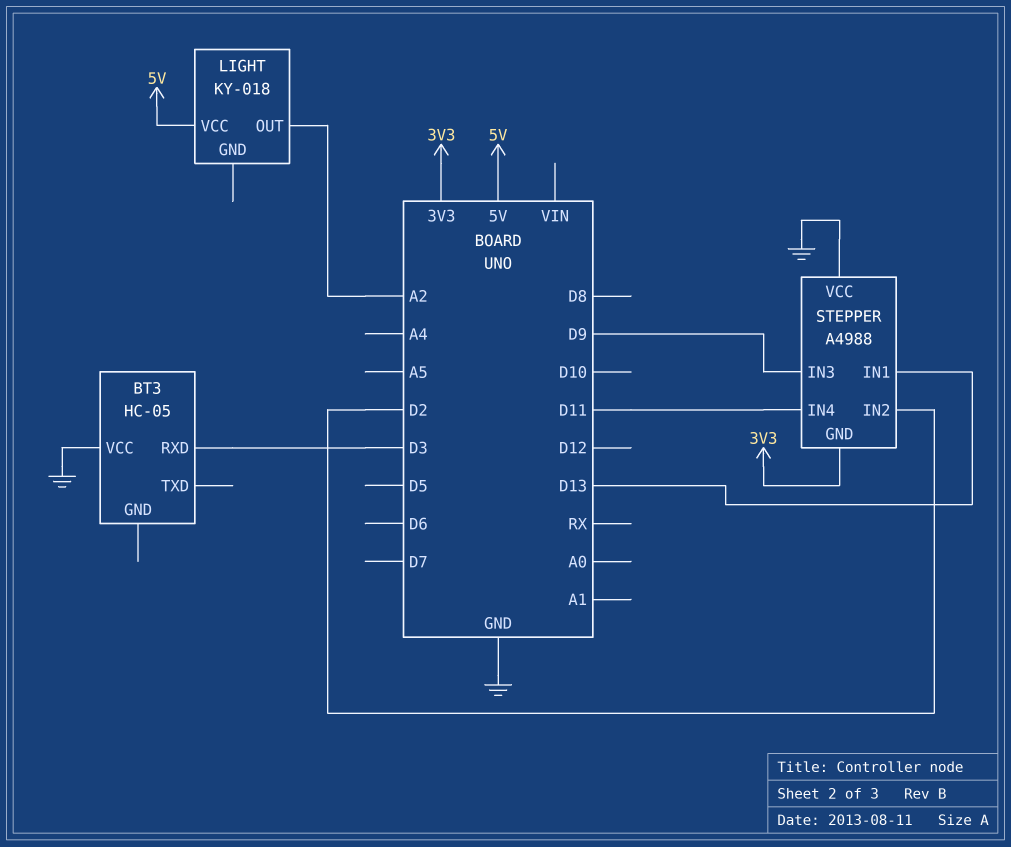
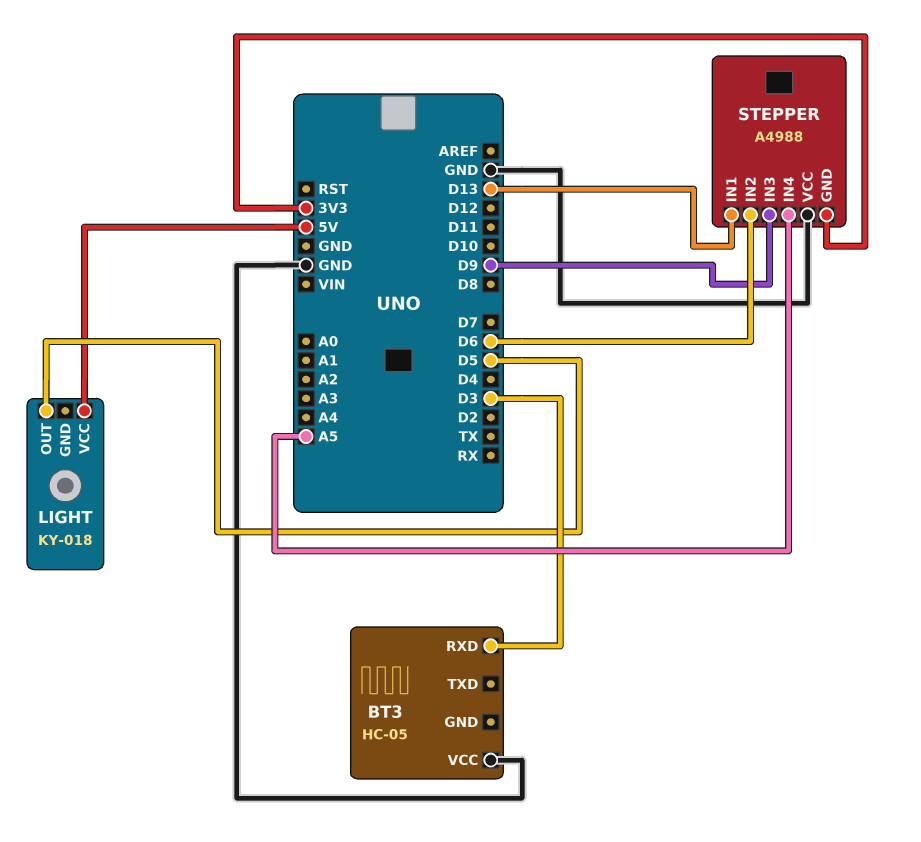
LIGHT pin OUT: A2 -> D5
STEPPER pin IN2: D2 -> D6
STEPPER pin IN4: D11 -> A5

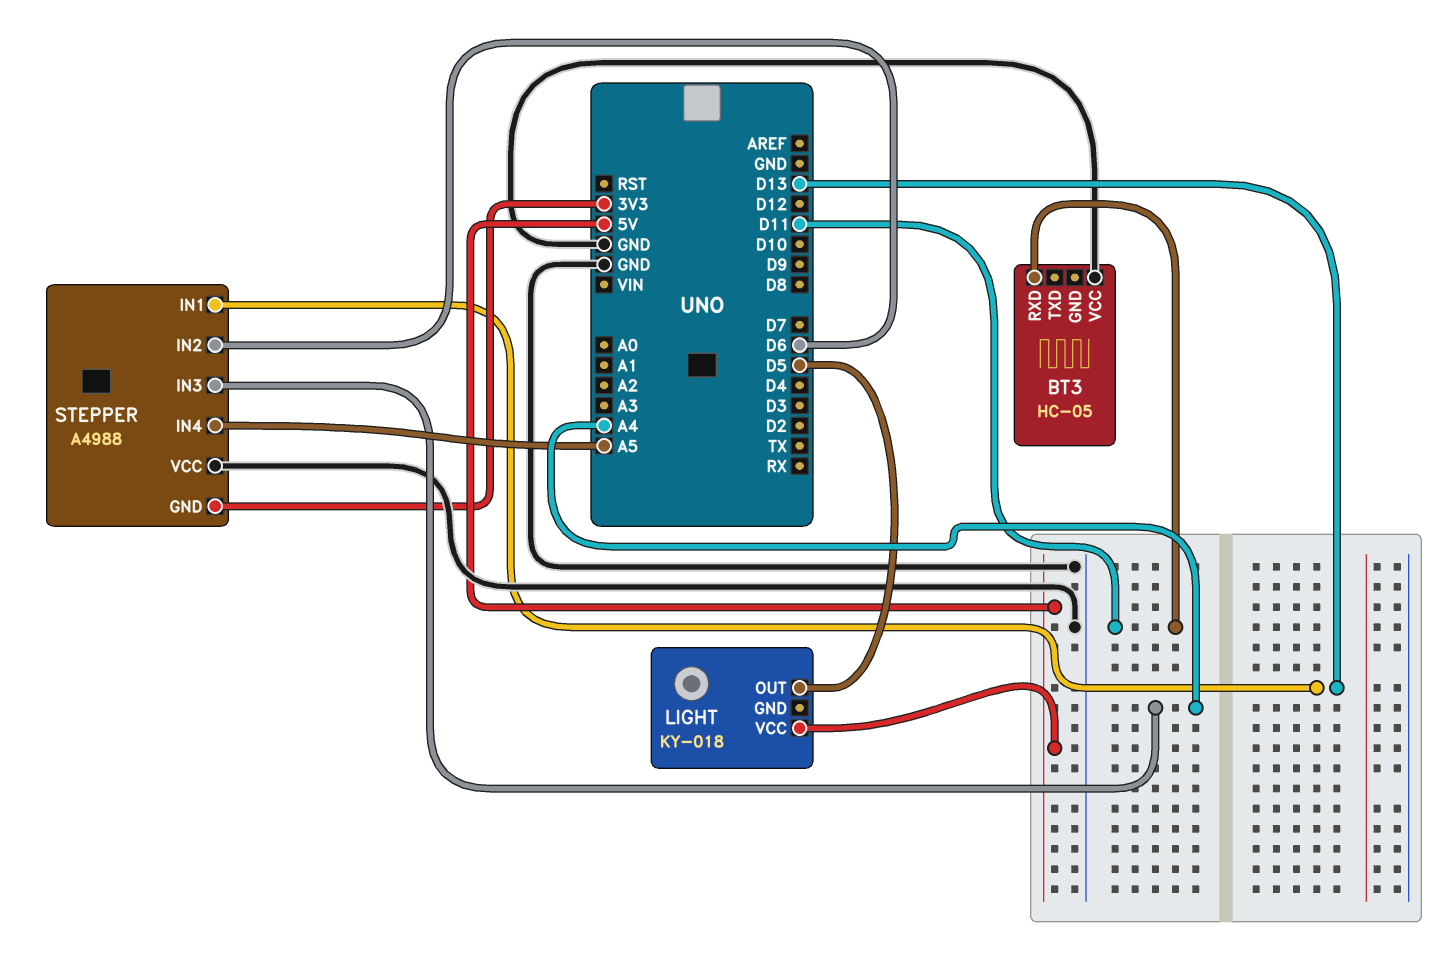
BT3 pin RXD: D3 -> D11
STEPPER pin IN3: D9 -> A4

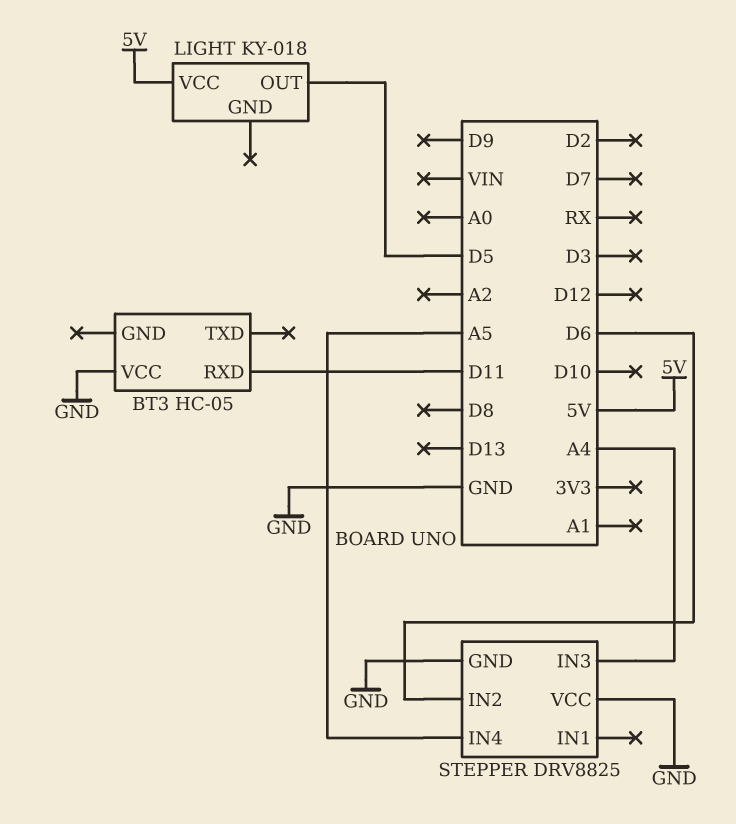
STEPPER: A4988 -> DRV8825
STEPPER pin GND: 3V3 -> GND
STEPPER pin IN1: D13 -> none

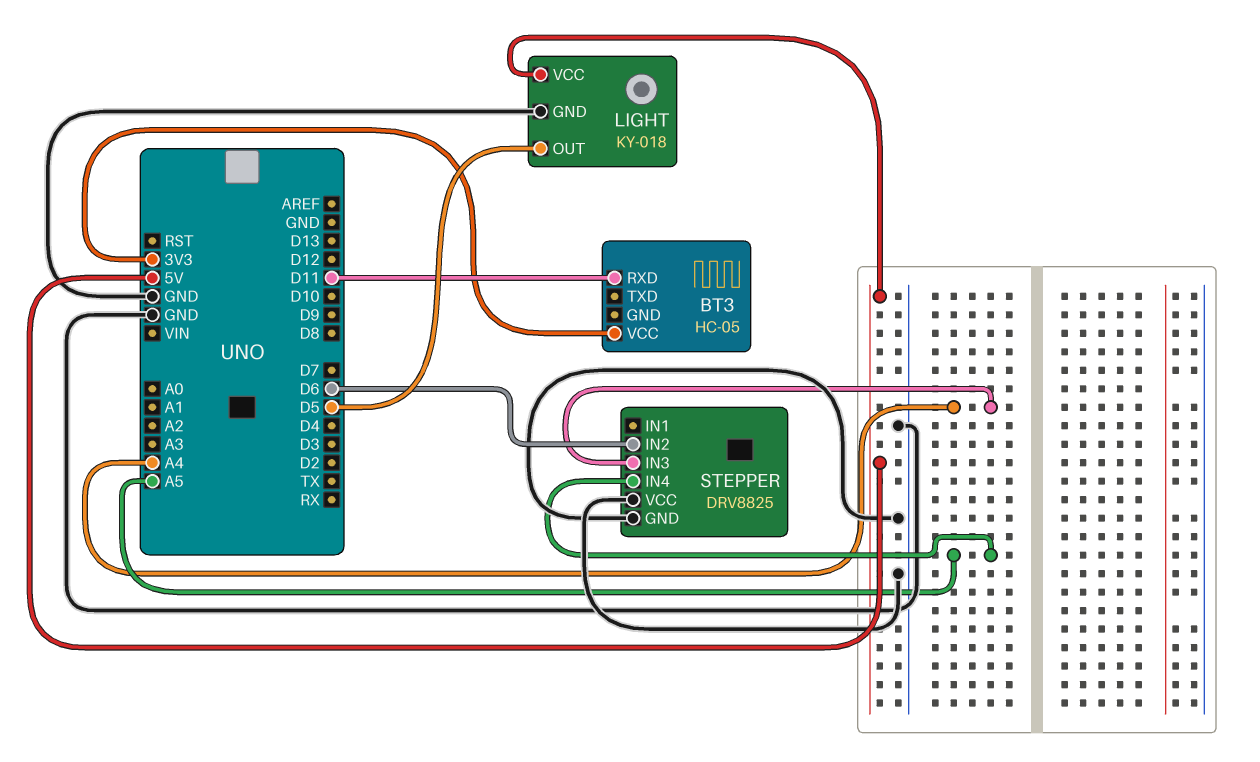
BT3 pin VCC: GND -> 3V3
LIGHT pin GND: none -> GND

